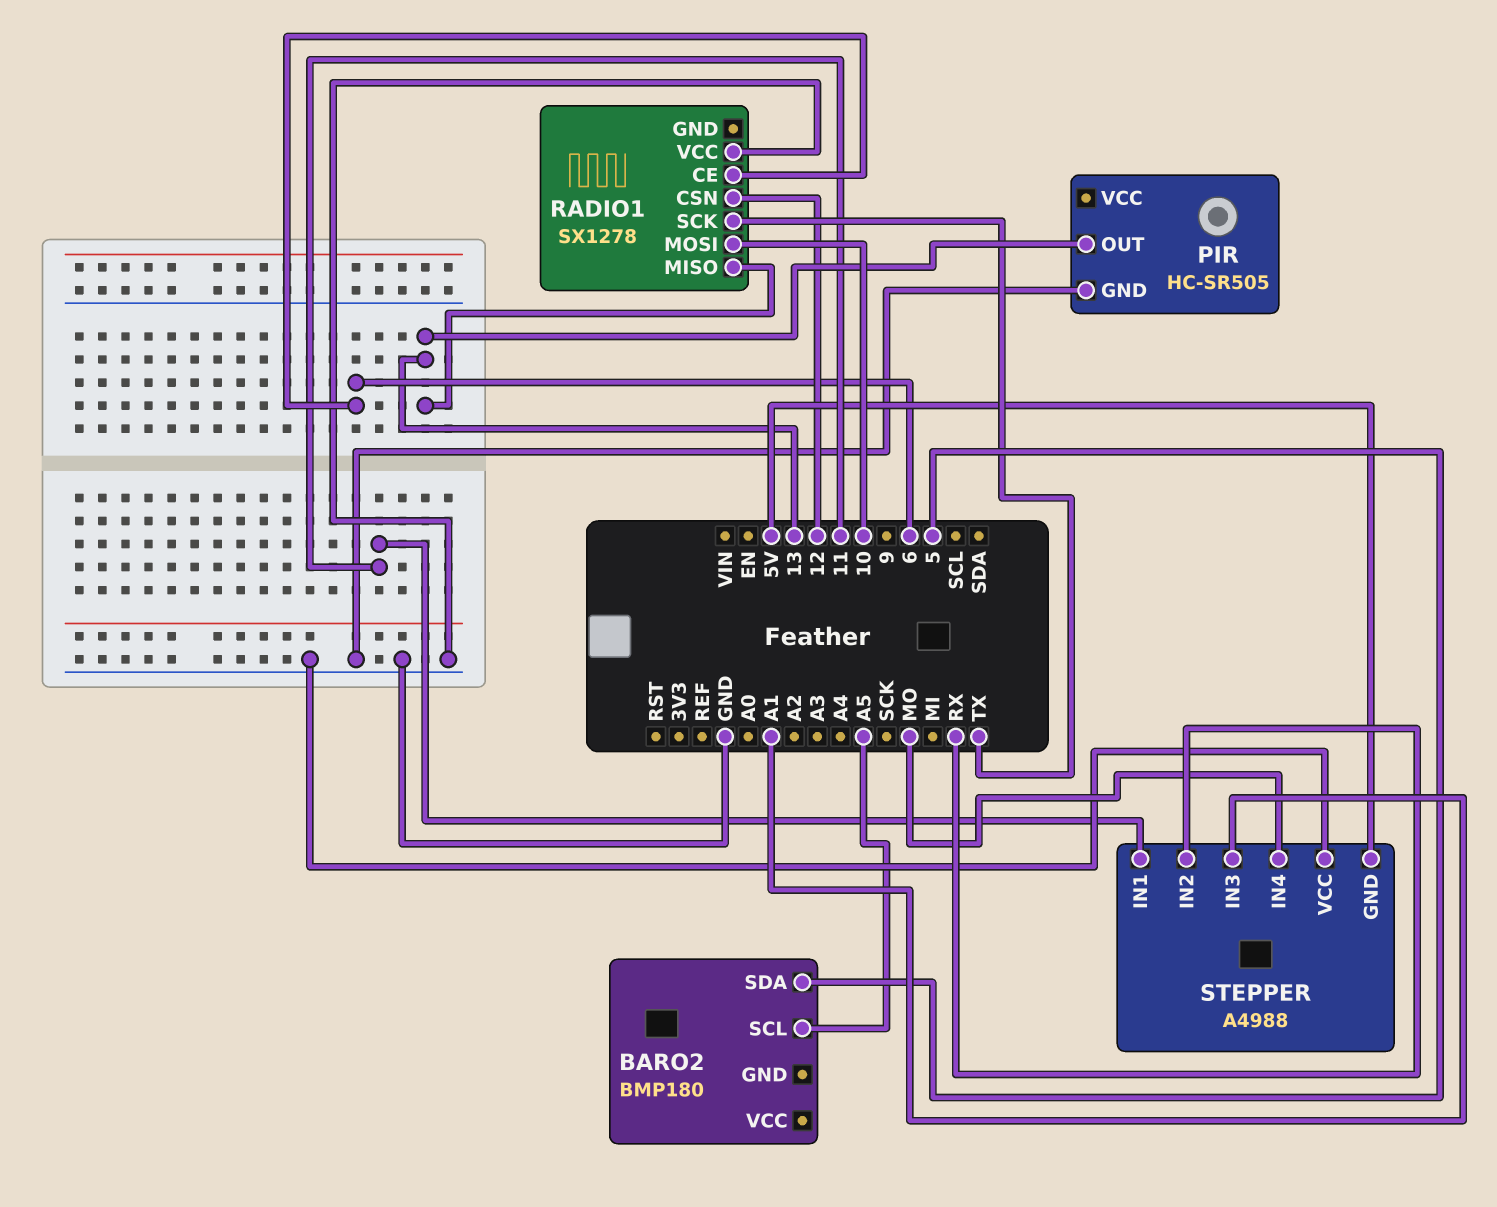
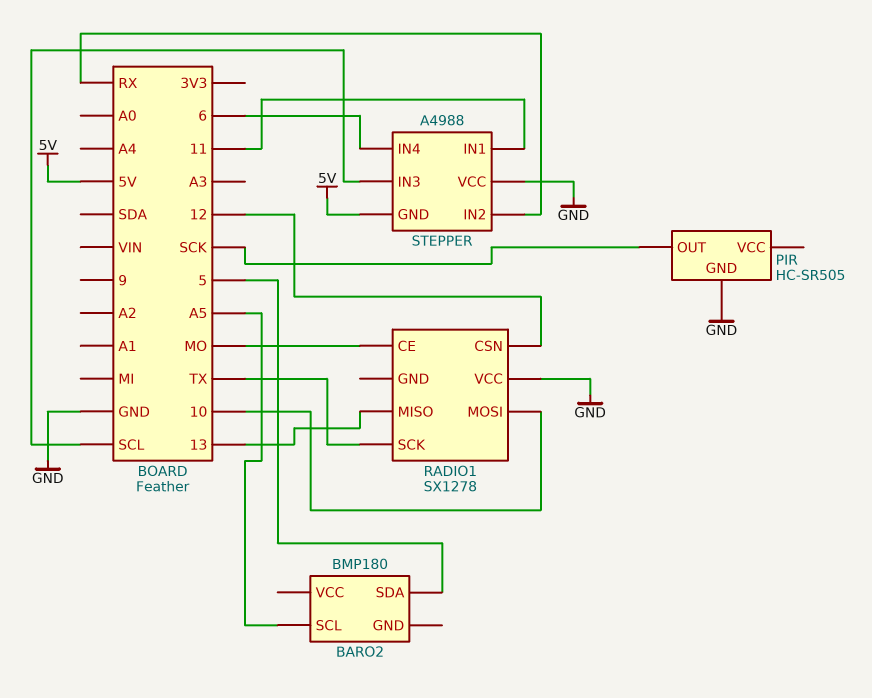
PIR pin OUT: 13 -> SCK
RADIO1 pin CE: 6 -> MO
STEPPER pin IN3: A1 -> SCL
STEPPER pin IN4: MO -> 6

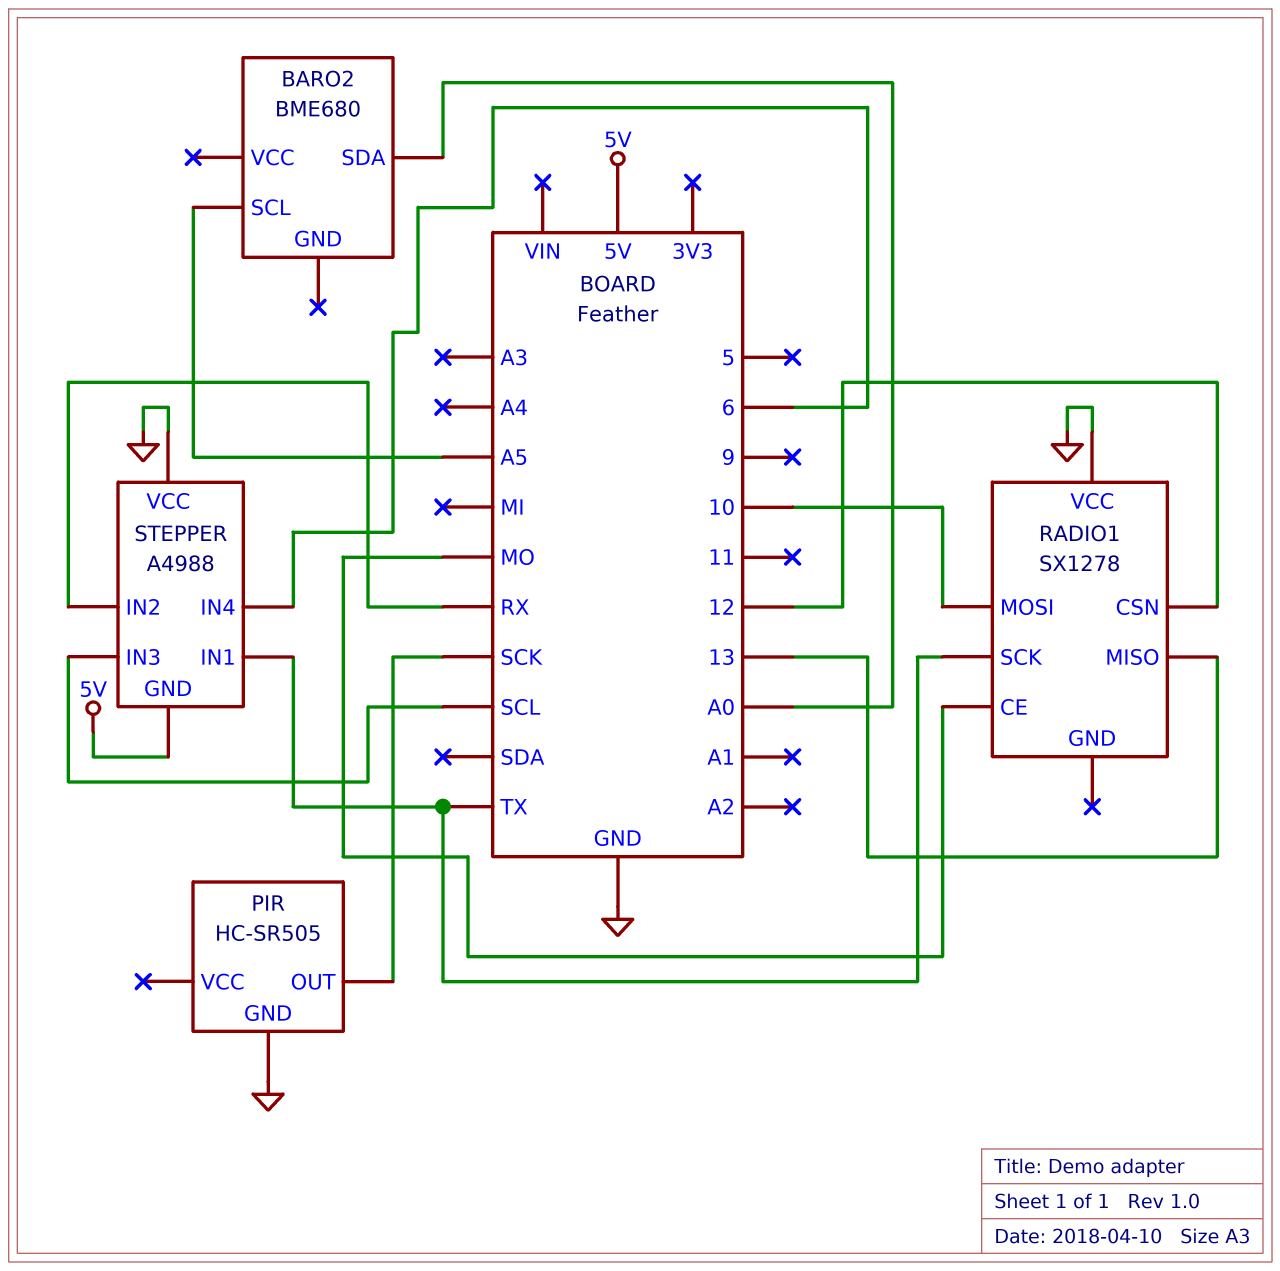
BARO2: BMP180 -> BME680
BARO2 pin SDA: 5 -> A0
STEPPER pin IN1: 11 -> TX

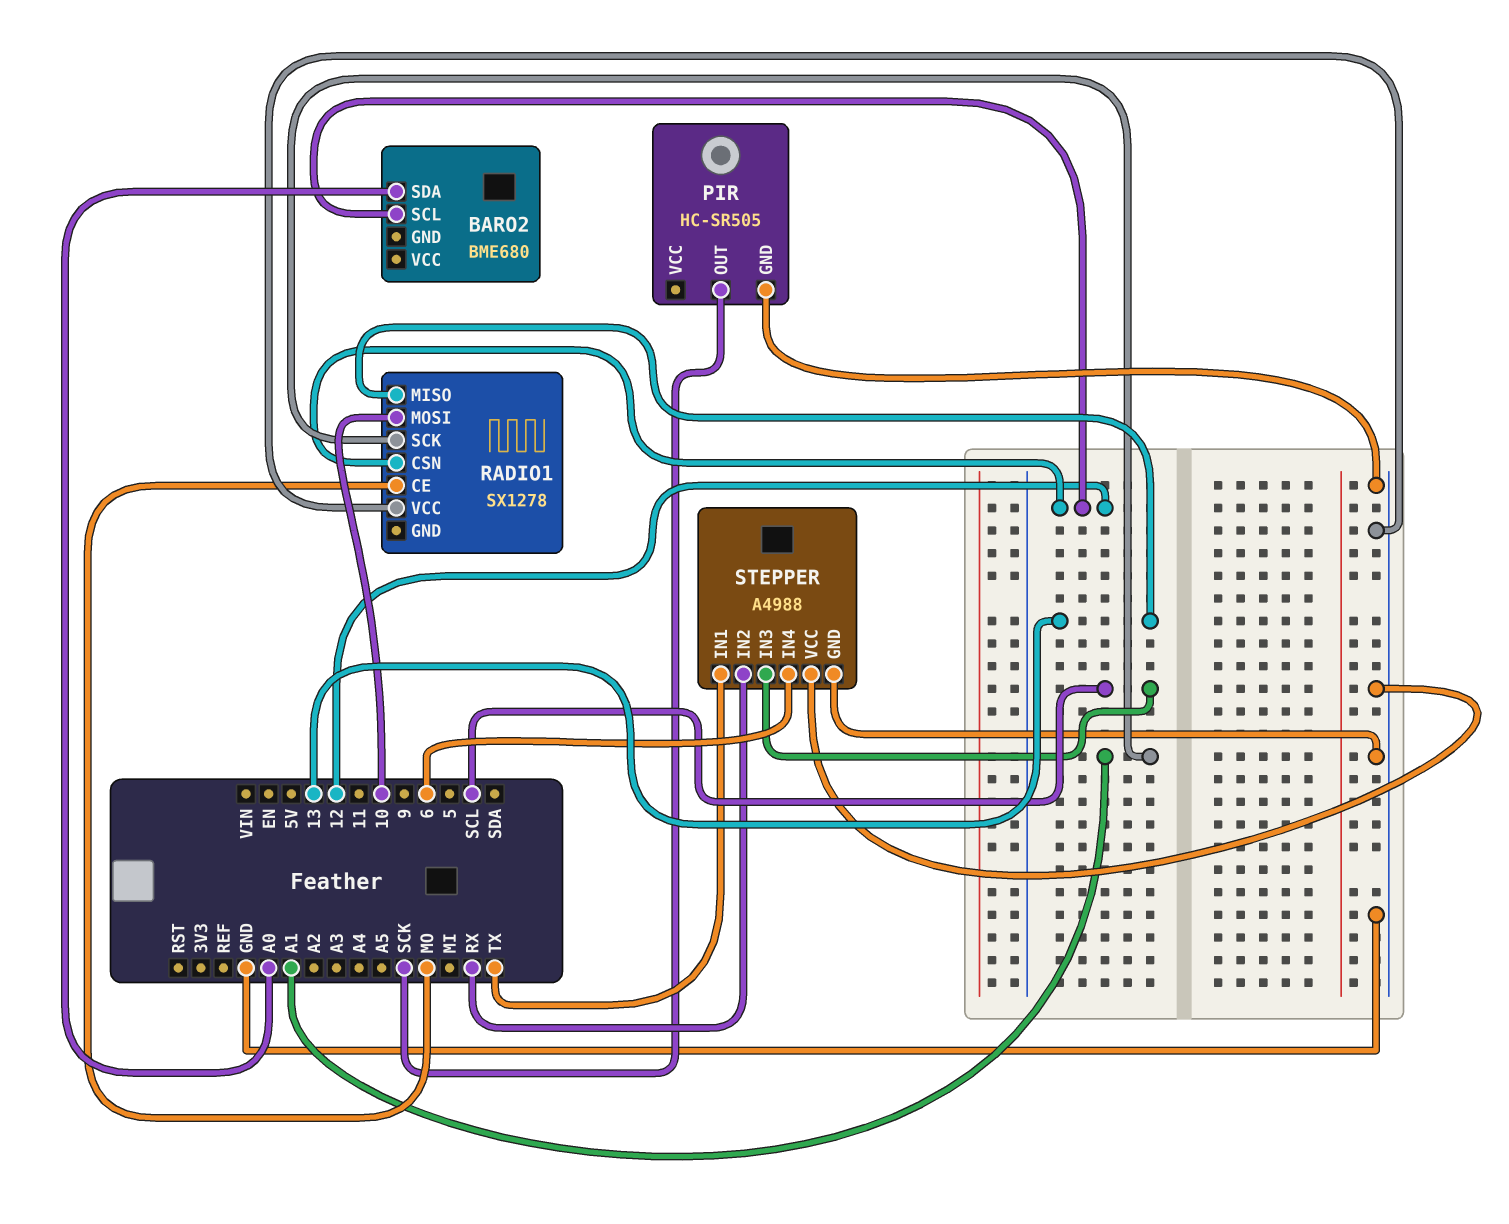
BARO2 pin SCL: A5 -> 12
RADIO1 pin SCK: TX -> A1
STEPPER pin GND: 5V -> GND

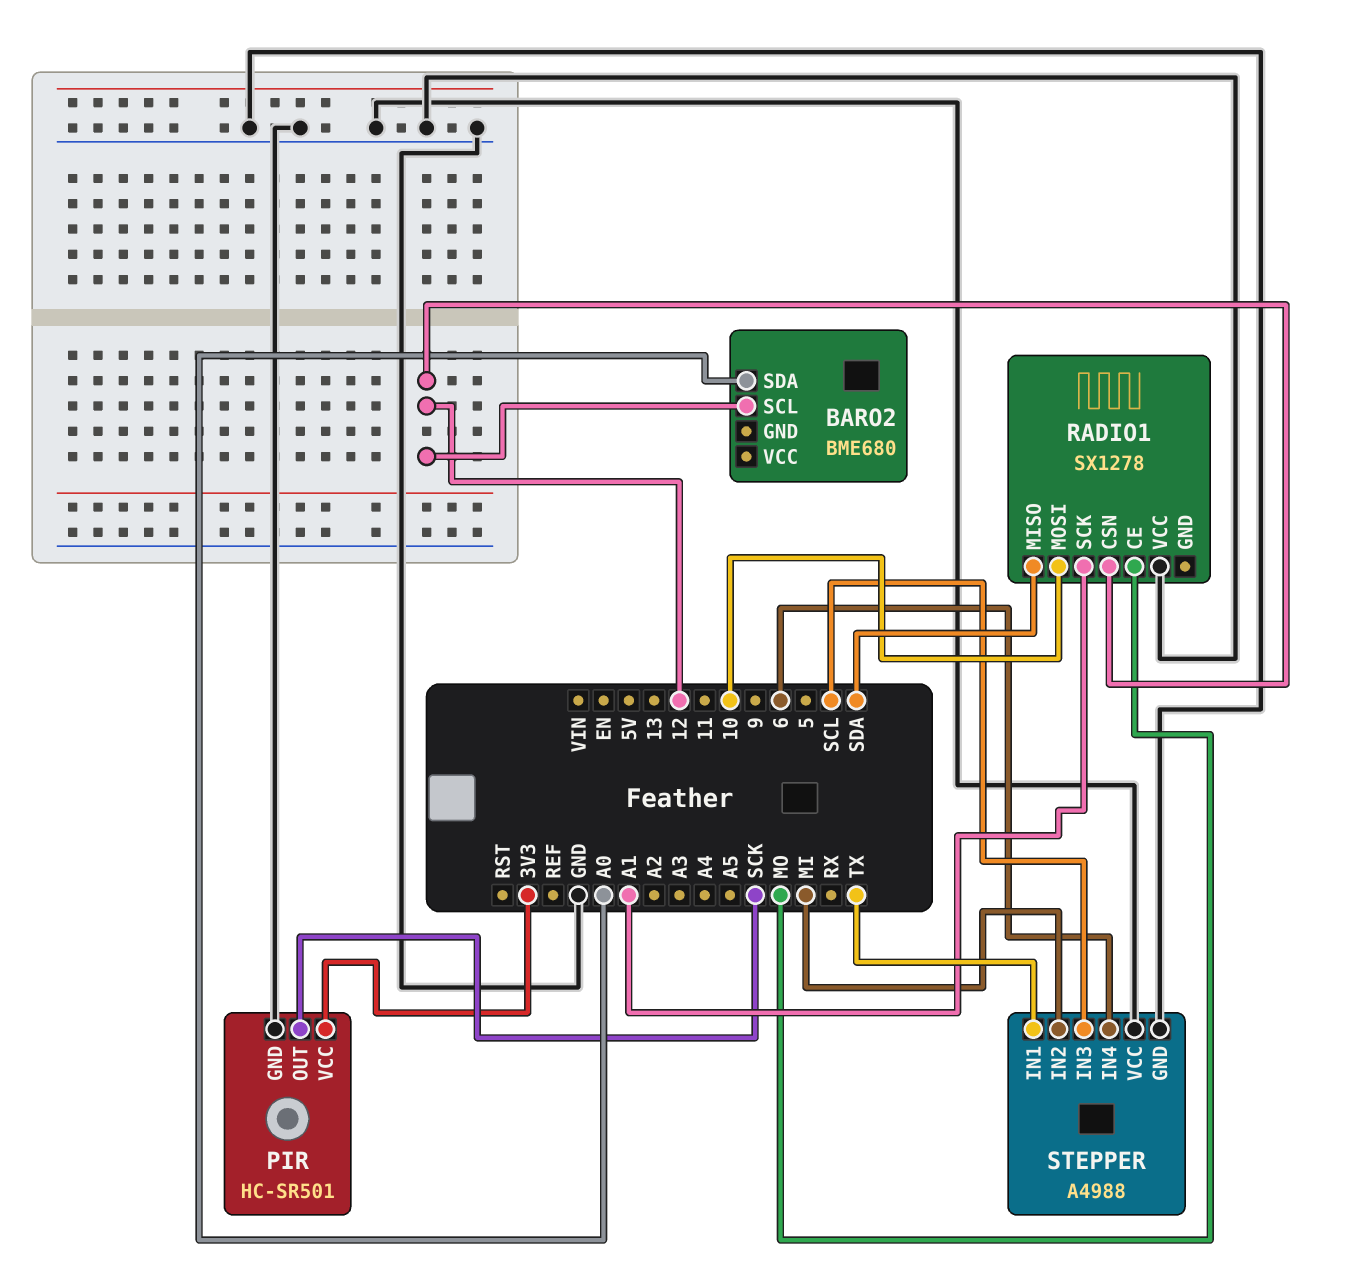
PIR: HC-SR505 -> HC-SR501
PIR pin VCC: none -> 3V3
RADIO1 pin MISO: 13 -> SDA
STEPPER pin IN2: RX -> MI

